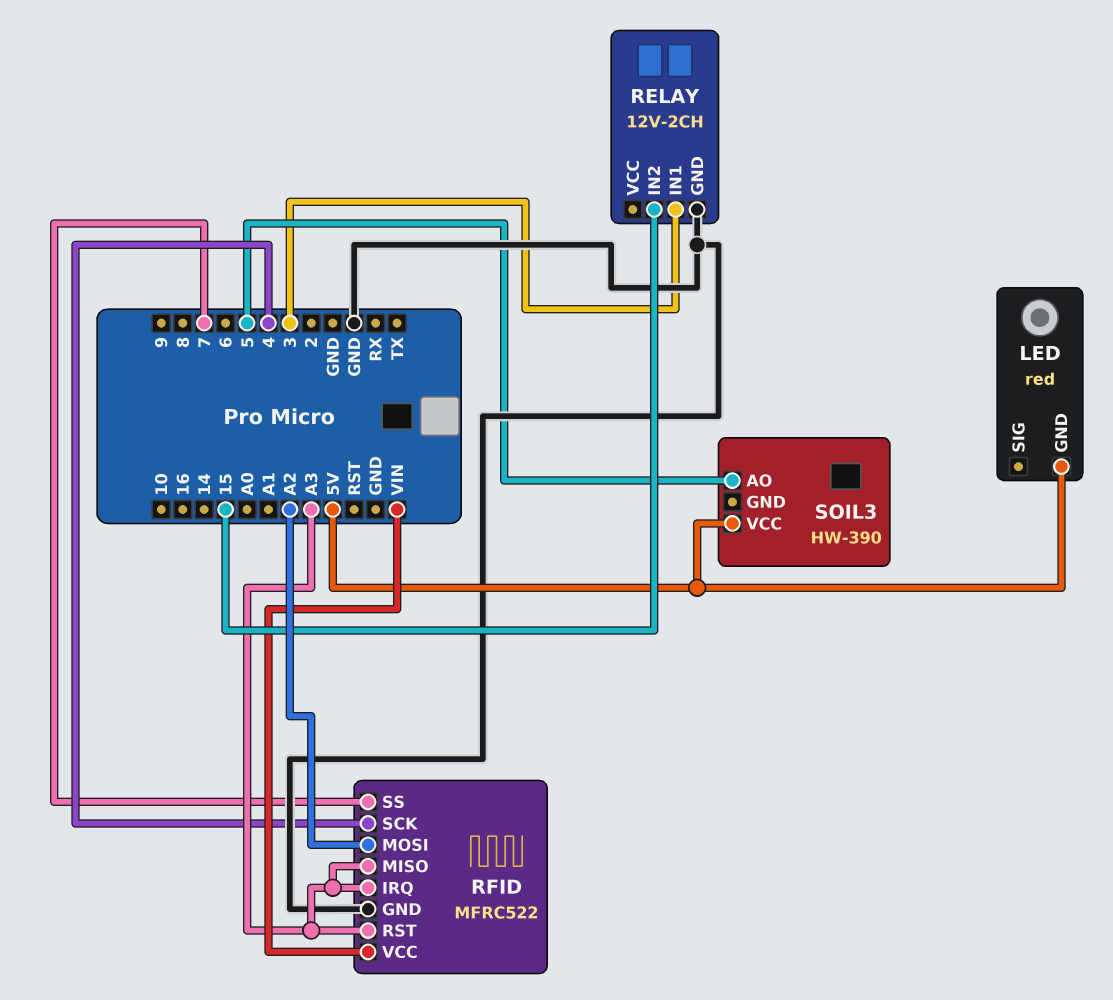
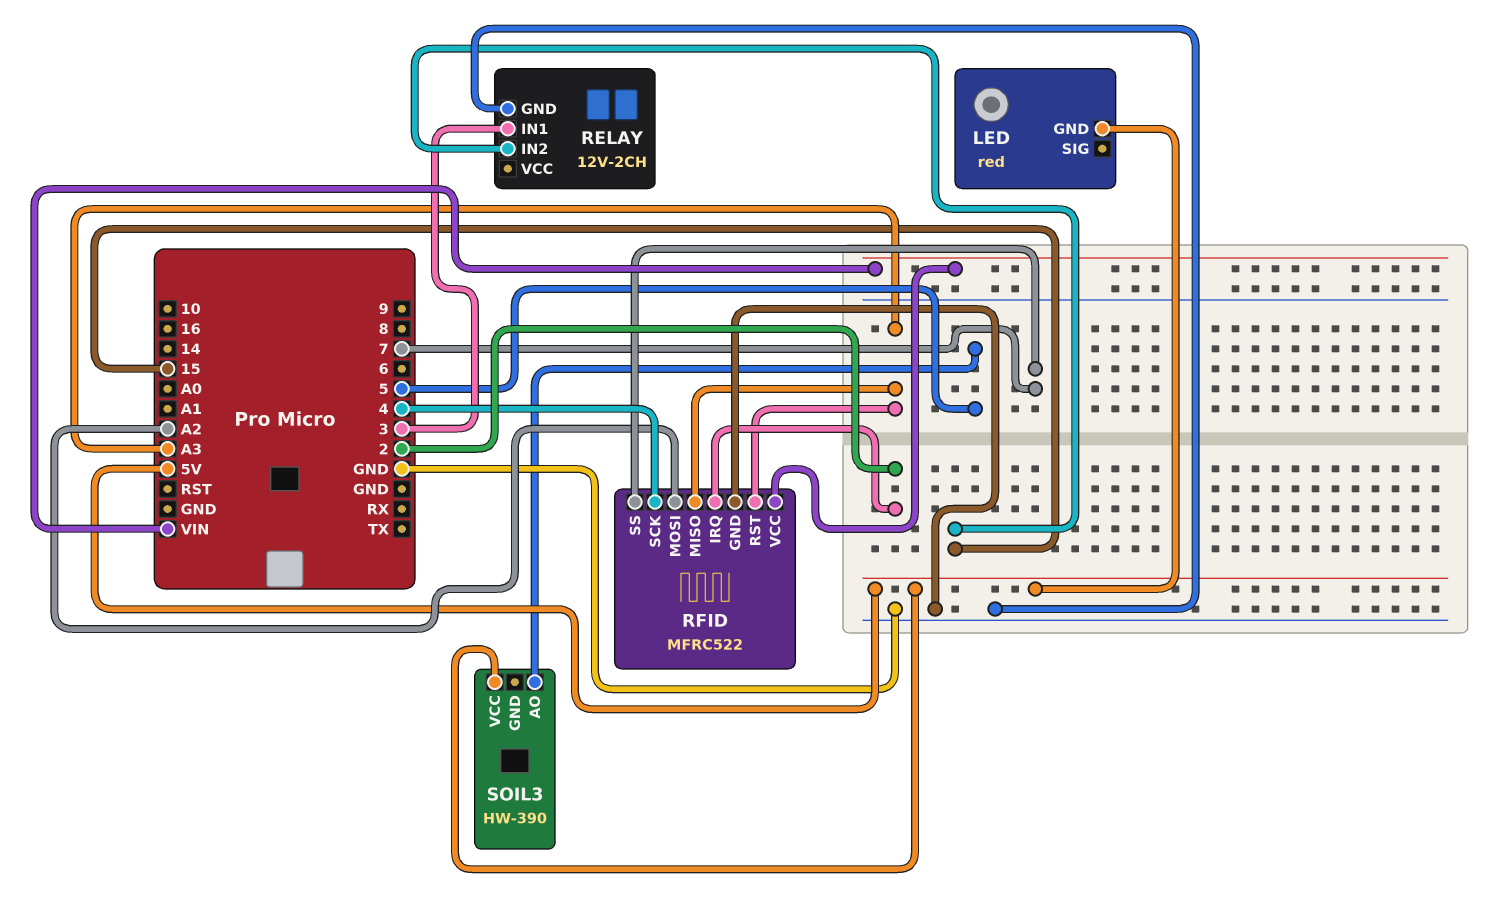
RFID pin IRQ: A3 -> 2

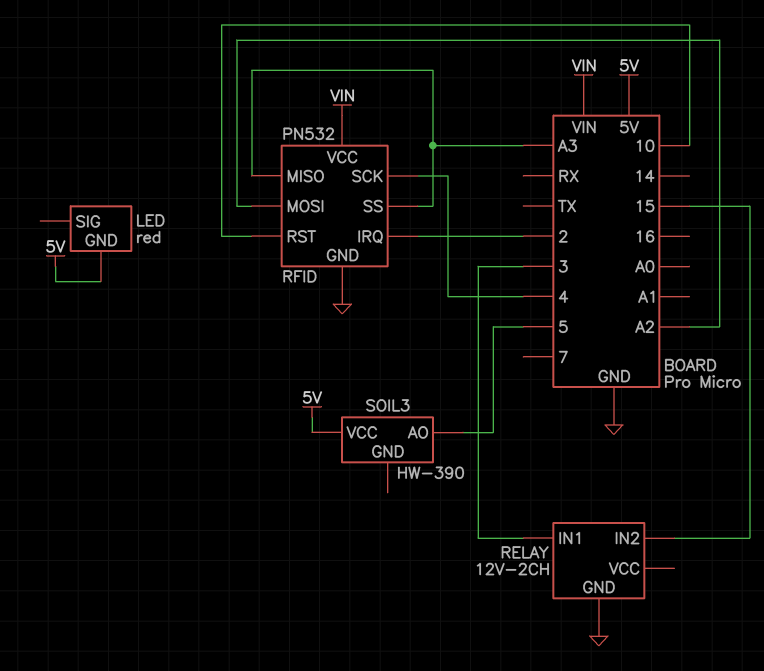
RFID: MFRC522 -> PN532
RFID pin RST: A3 -> 10
RFID pin SS: 7 -> A3

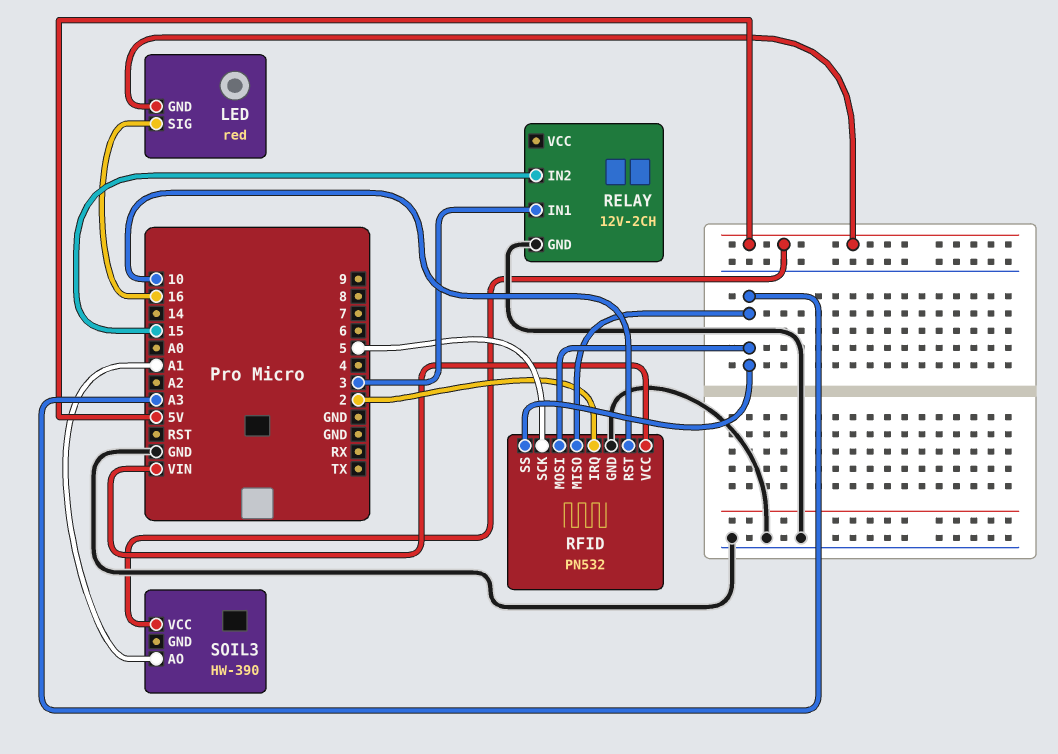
LED pin SIG: none -> 16
RFID pin MOSI: A2 -> A3
RFID pin SCK: 4 -> 5
SOIL3 pin AO: 5 -> A1

